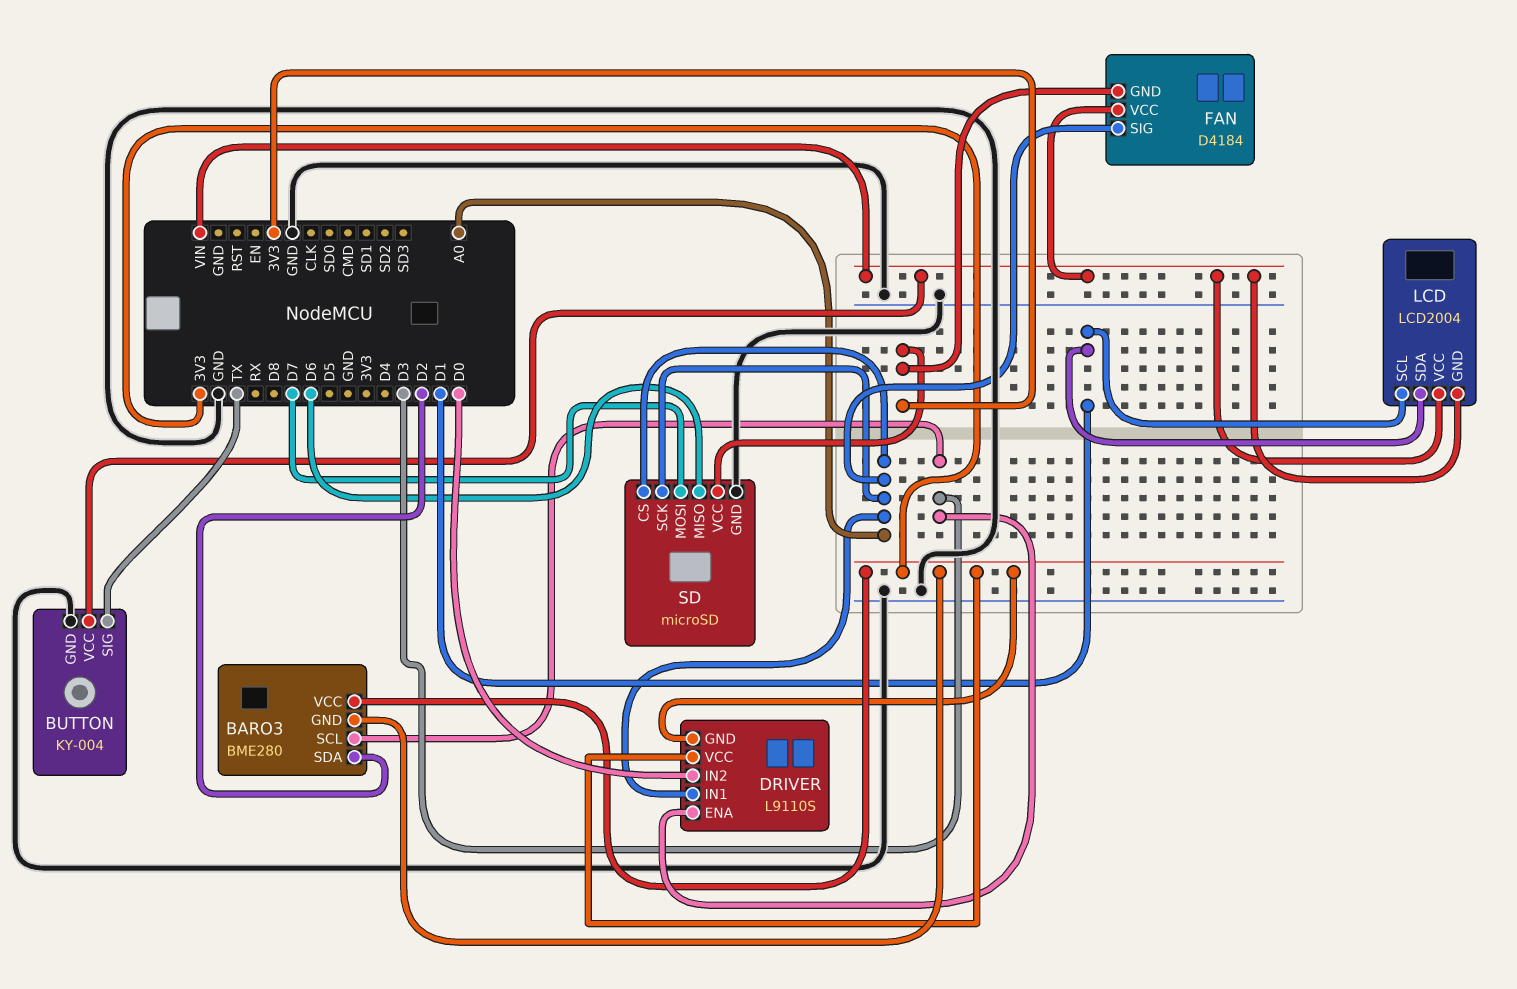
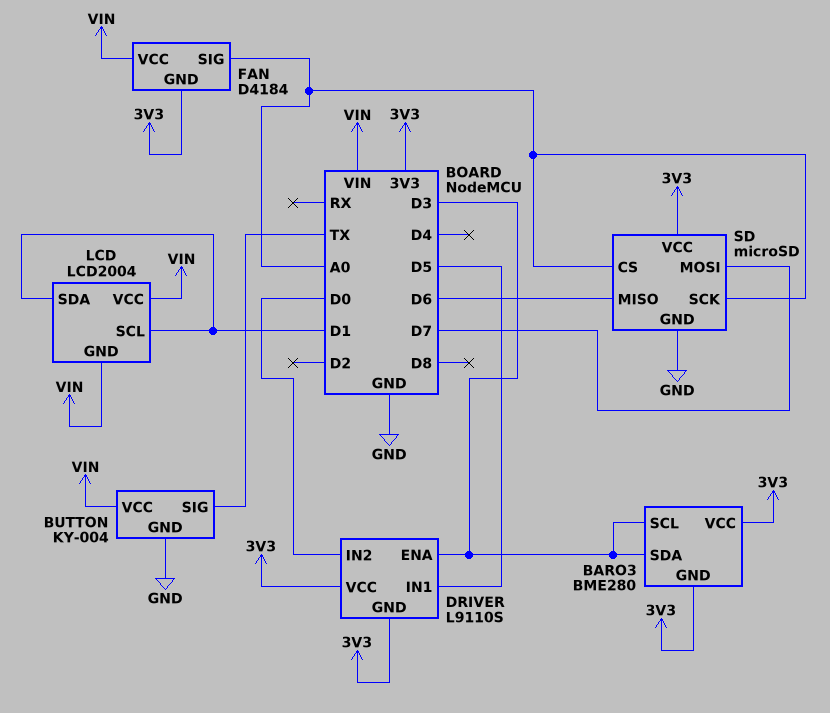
BARO3 pin SDA: D2 -> D3
DRIVER pin IN1: A0 -> D5

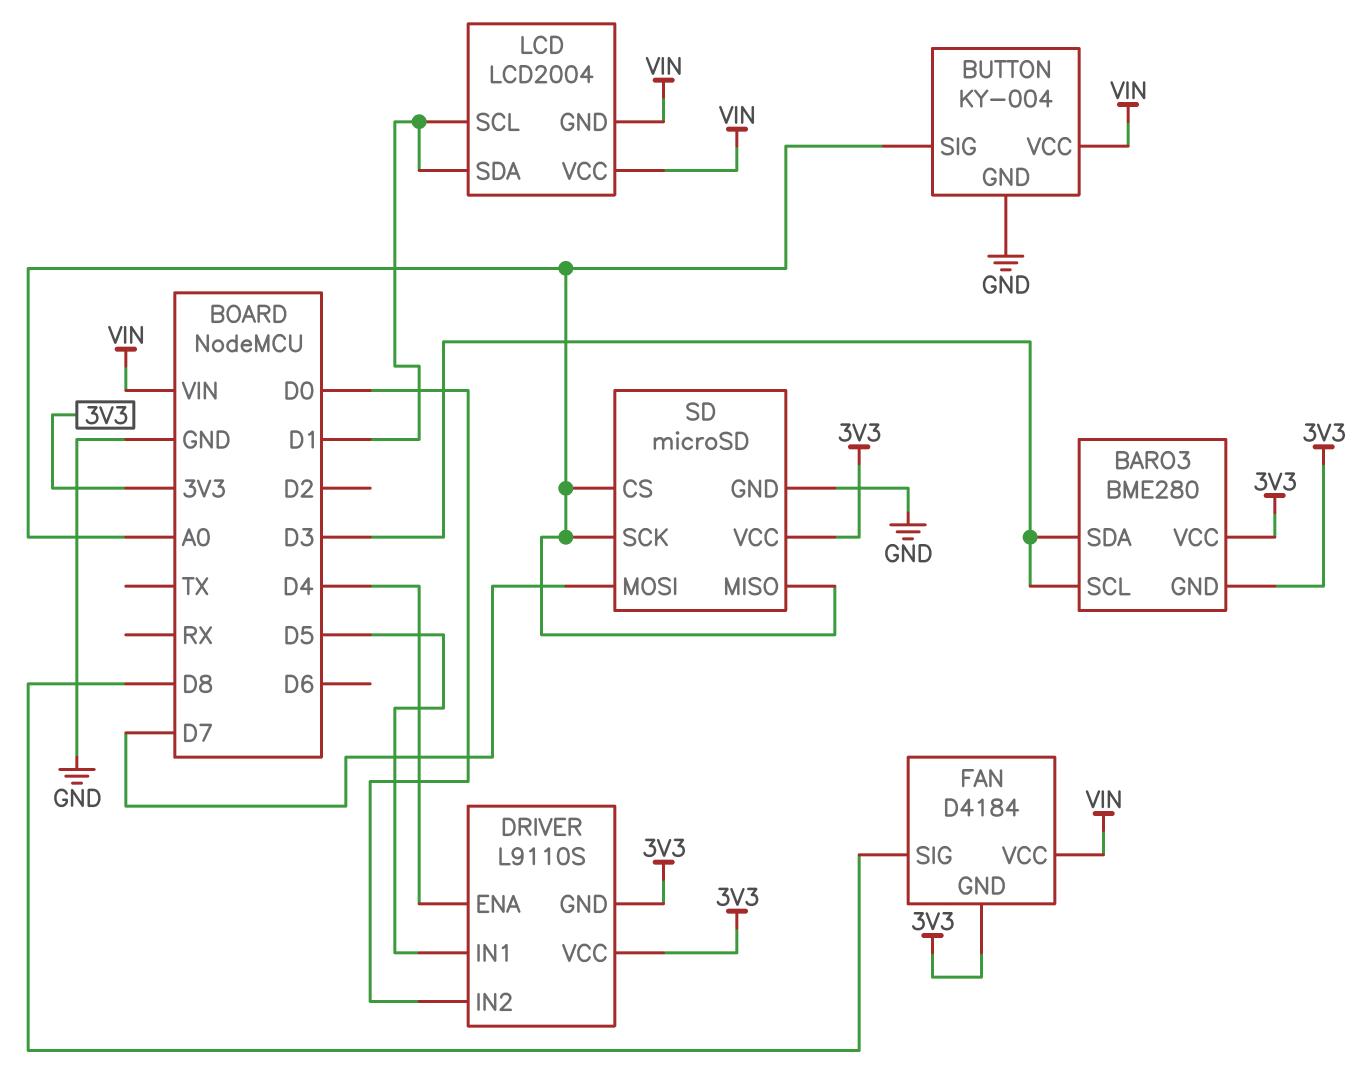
BUTTON pin SIG: TX -> A0
DRIVER pin ENA: D3 -> D4
FAN pin SIG: A0 -> D8
SD pin MISO: D6 -> A0

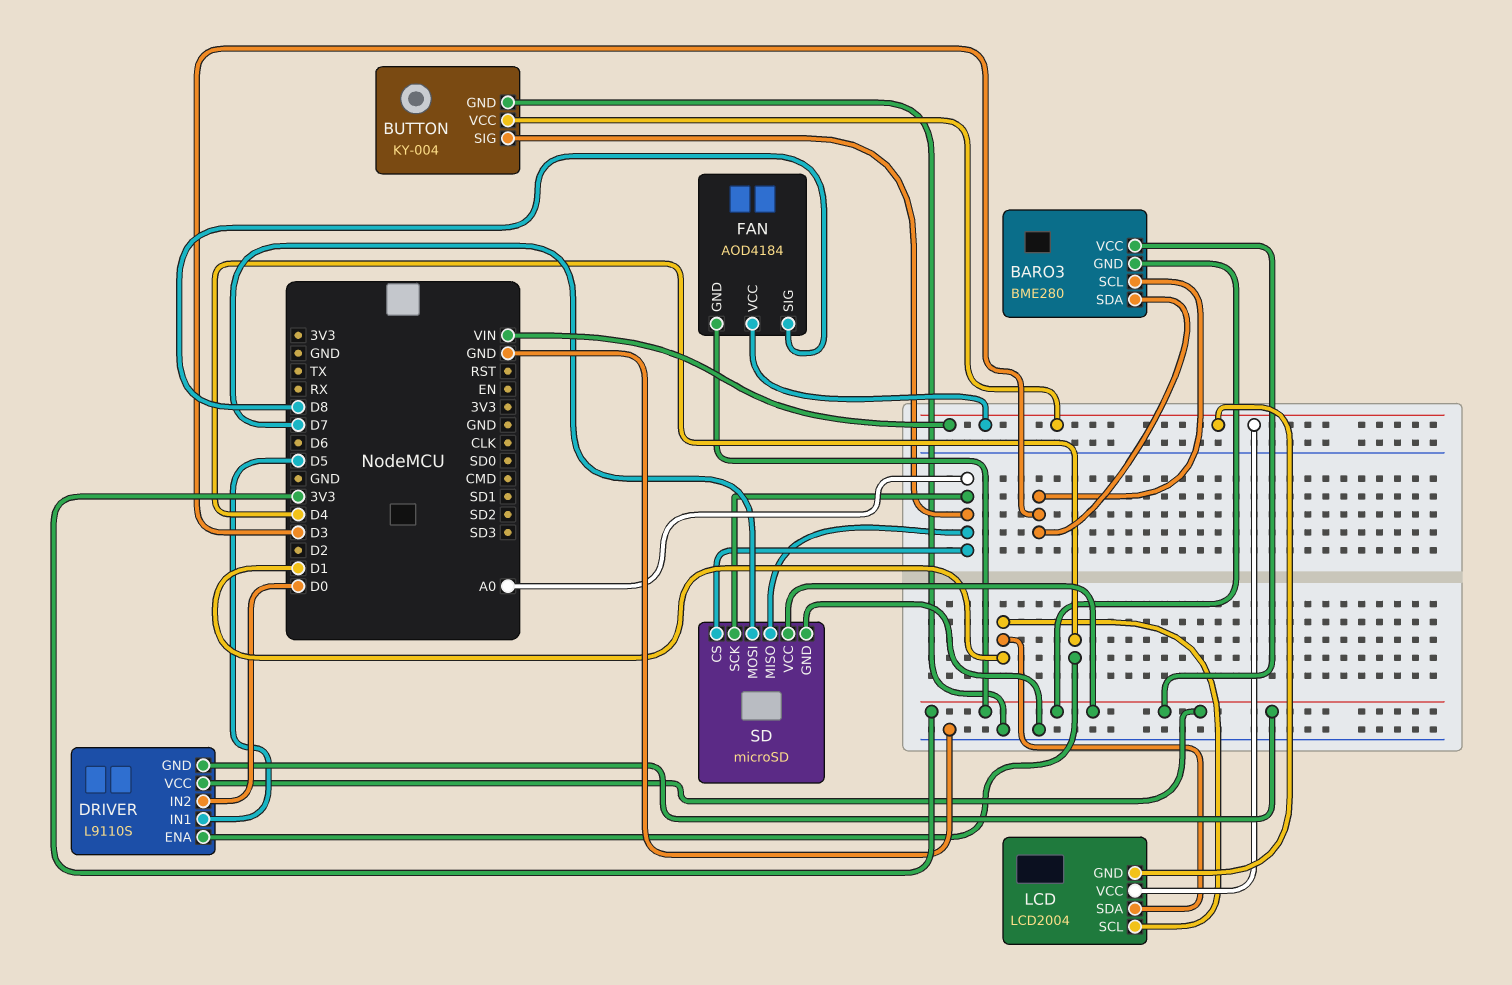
FAN: D4184 -> AOD4184

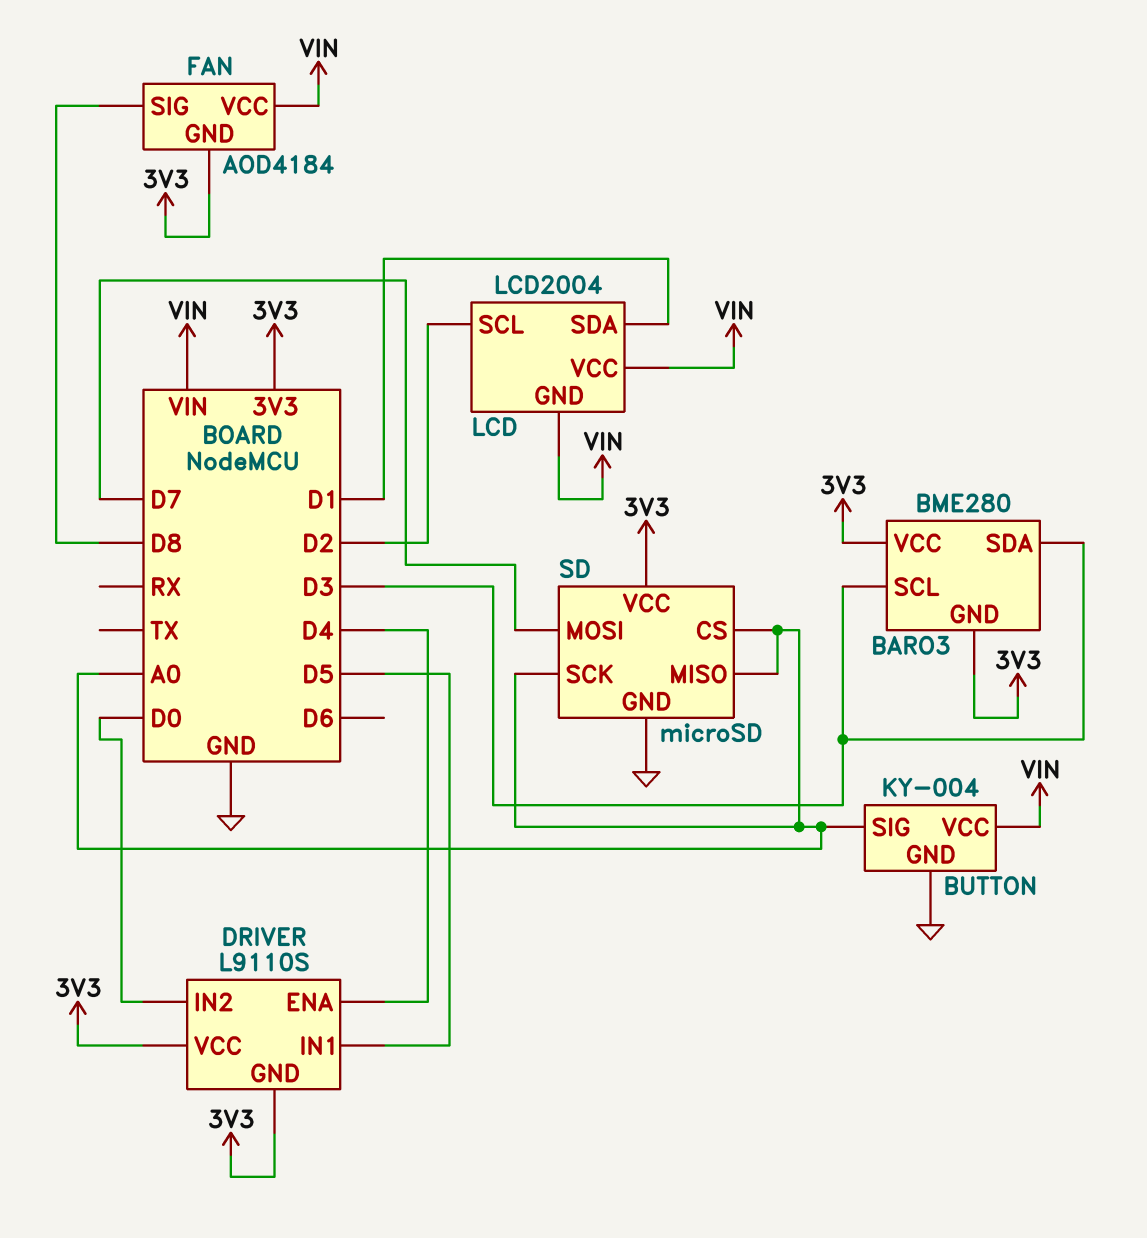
LCD pin SCL: D1 -> D2

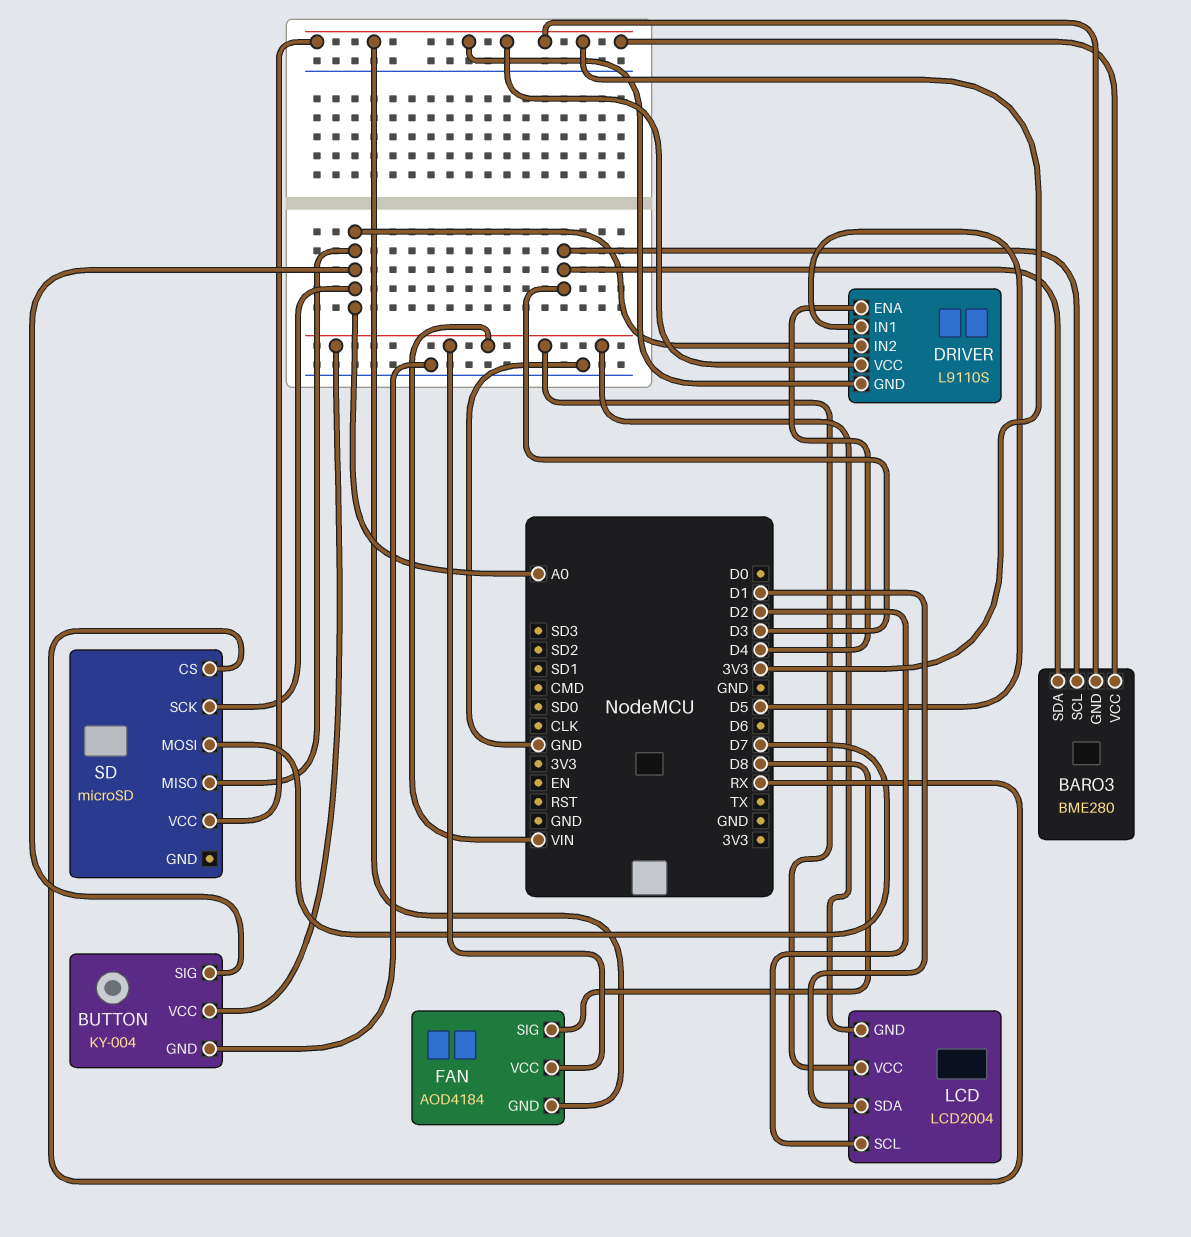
DRIVER pin IN2: D0 -> A0
SD pin CS: A0 -> RX
SD pin GND: GND -> none

